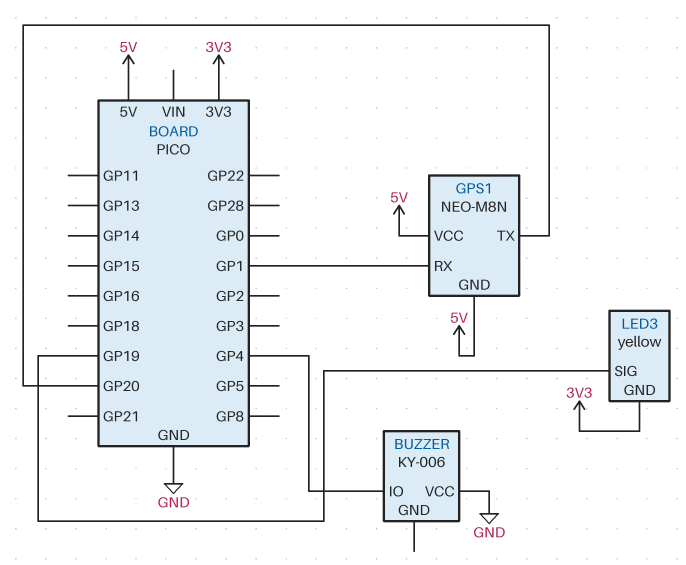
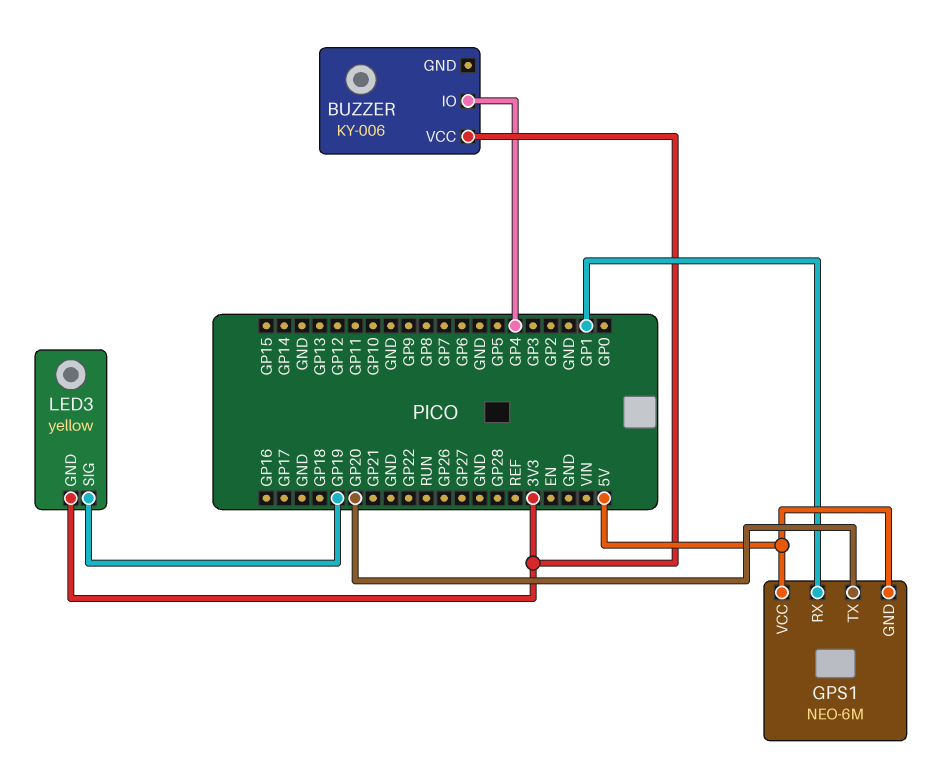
BUZZER pin VCC: GND -> 3V3
GPS1: NEO-M8N -> NEO-6M

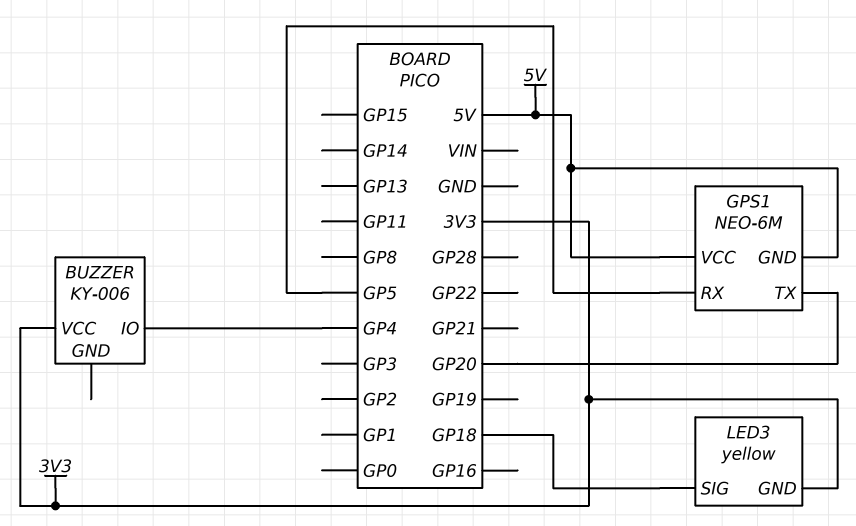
GPS1 pin RX: GP1 -> GP5
LED3 pin SIG: GP19 -> GP18

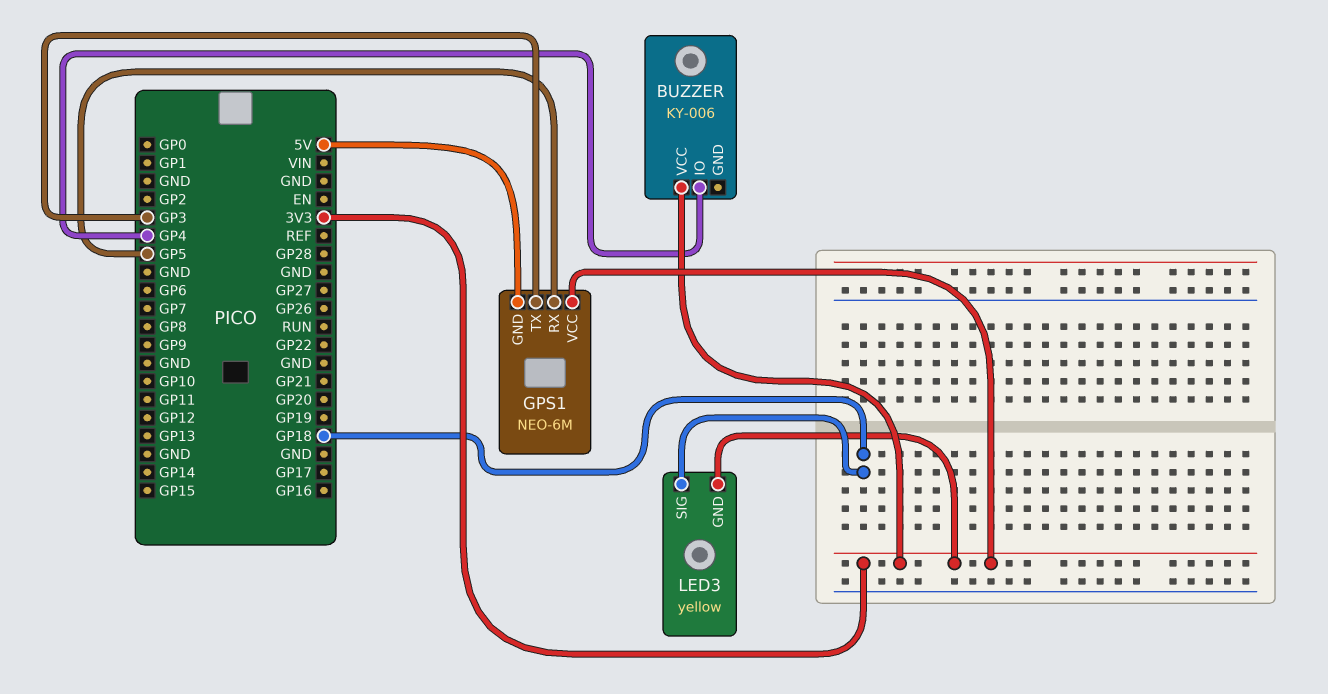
GPS1 pin TX: GP20 -> GP3
GPS1 pin VCC: 5V -> 3V3

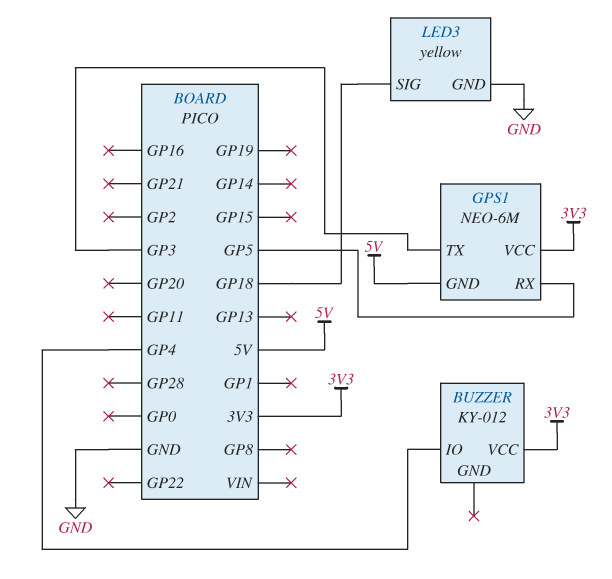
BUZZER: KY-006 -> KY-012
LED3 pin GND: 3V3 -> GND

